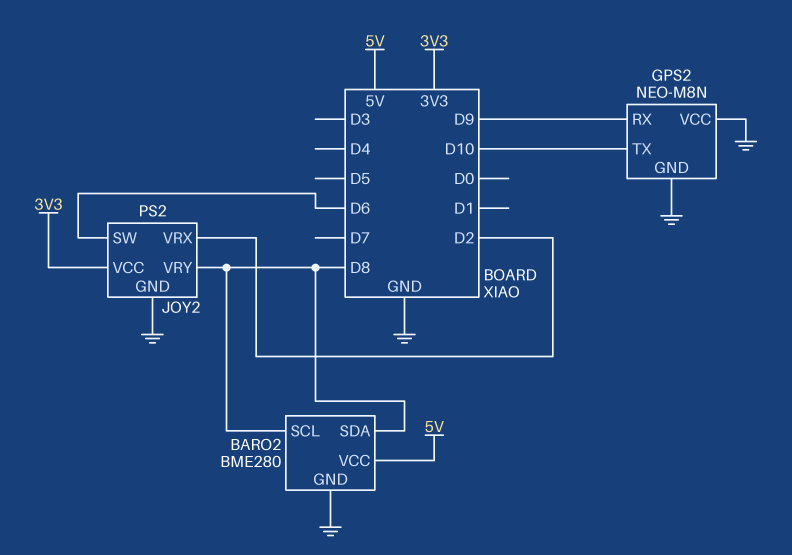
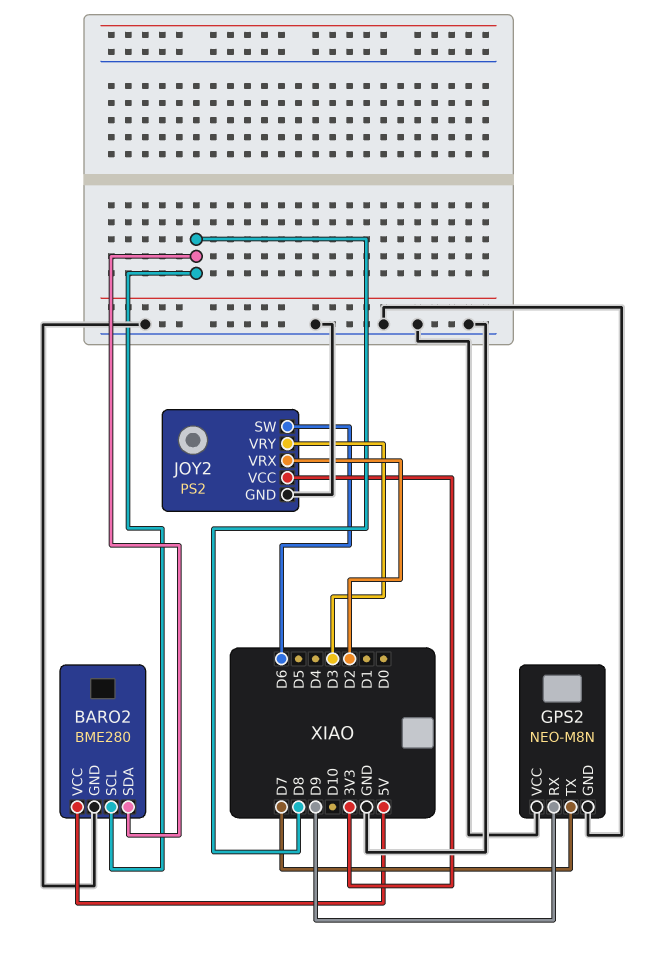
GPS2 pin TX: D10 -> D7
JOY2 pin VRY: D8 -> D3

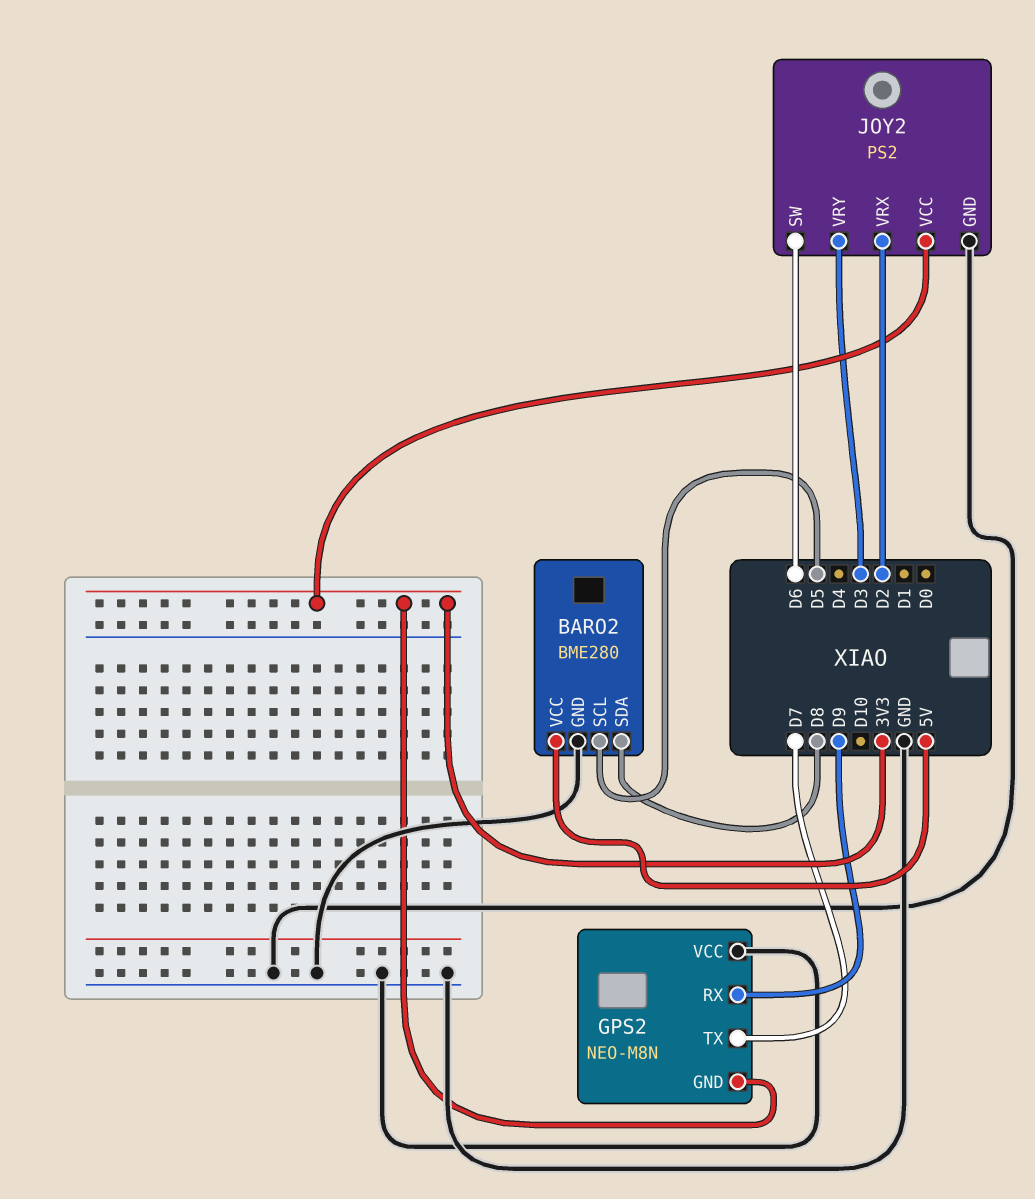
BARO2 pin SCL: D8 -> D5
GPS2 pin GND: GND -> 3V3

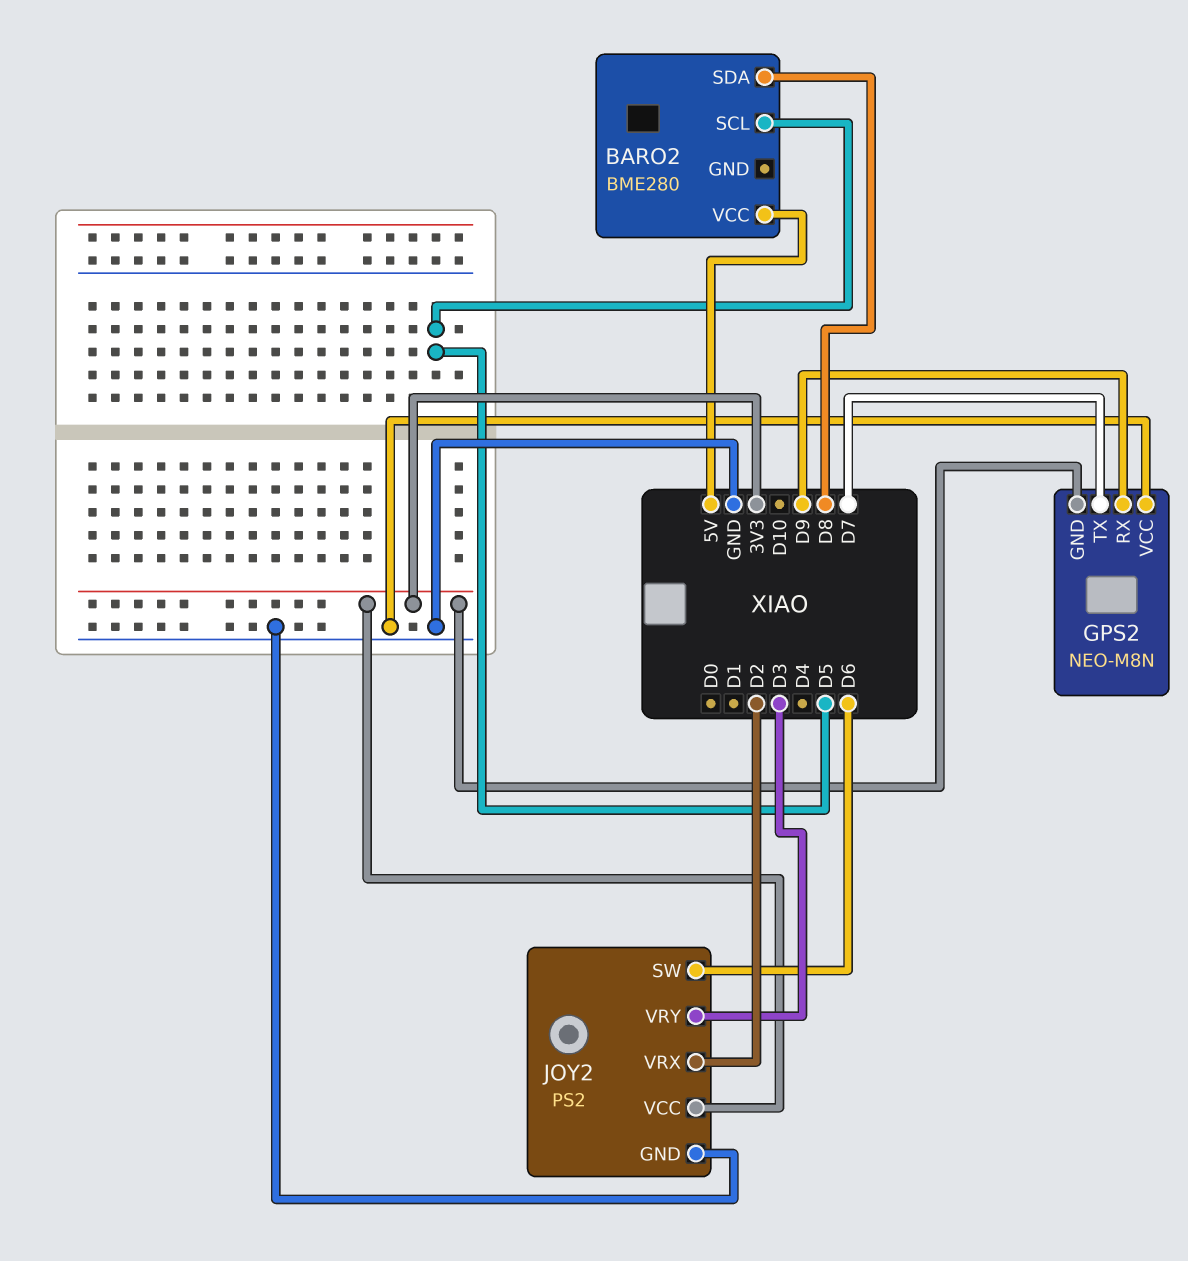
BARO2 pin GND: GND -> none

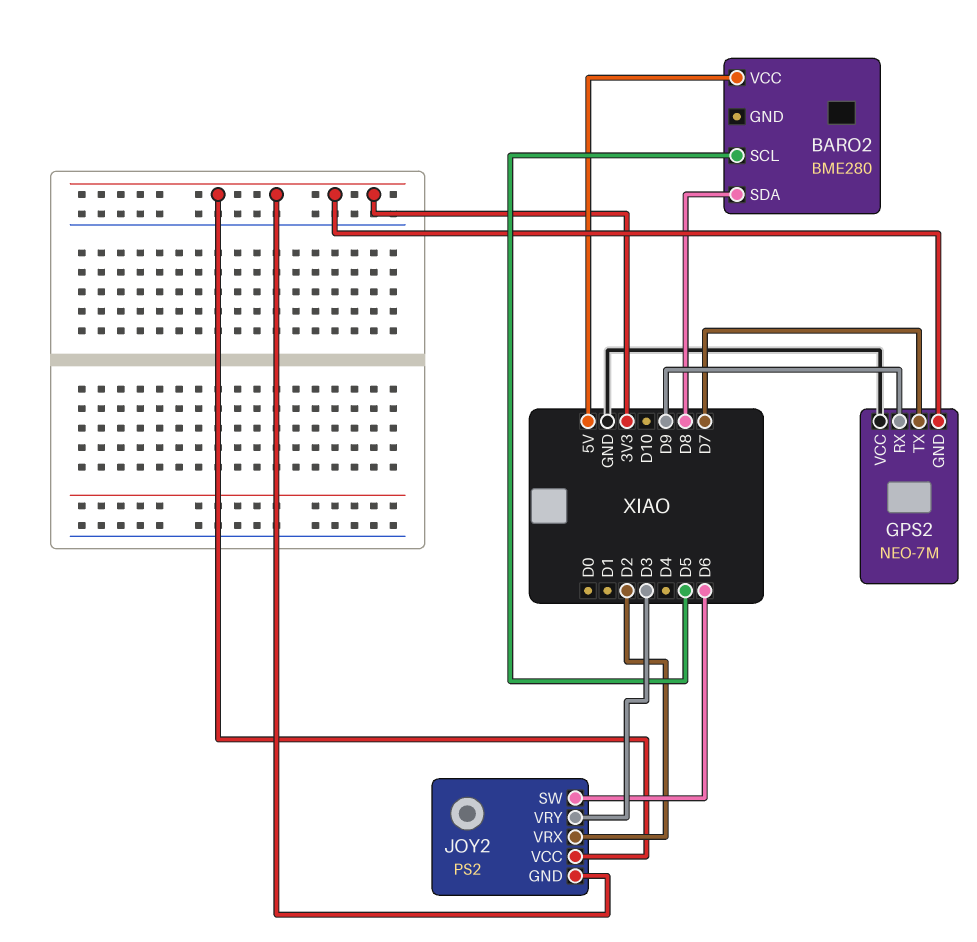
GPS2: NEO-M8N -> NEO-7M
JOY2 pin GND: GND -> 3V3

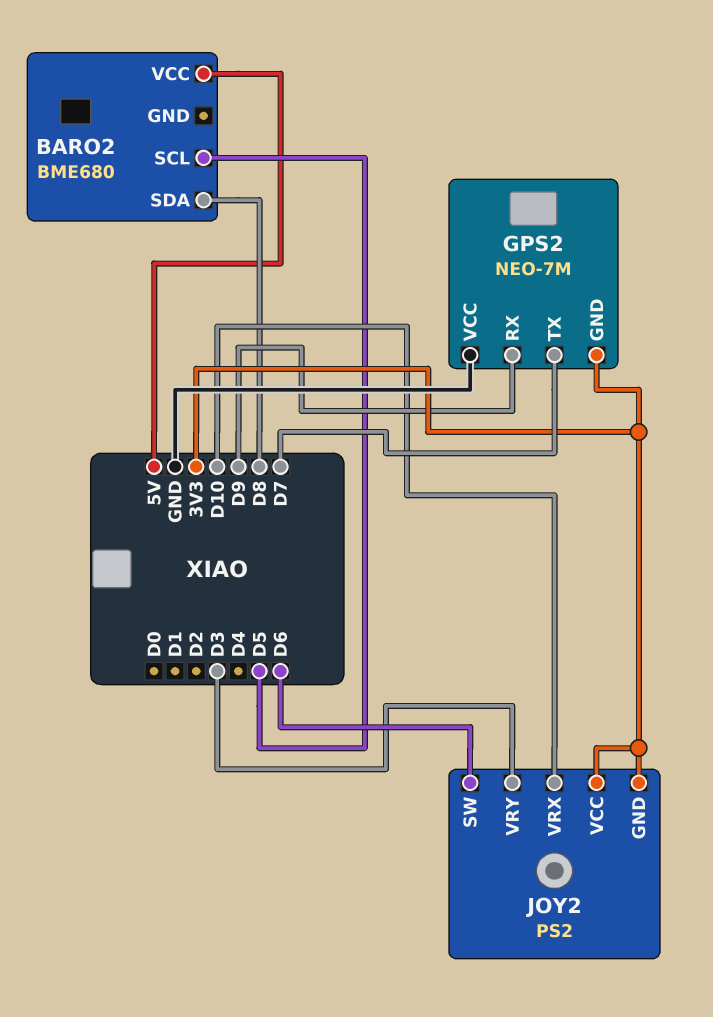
BARO2: BME280 -> BME680
JOY2 pin VRX: D2 -> D10

